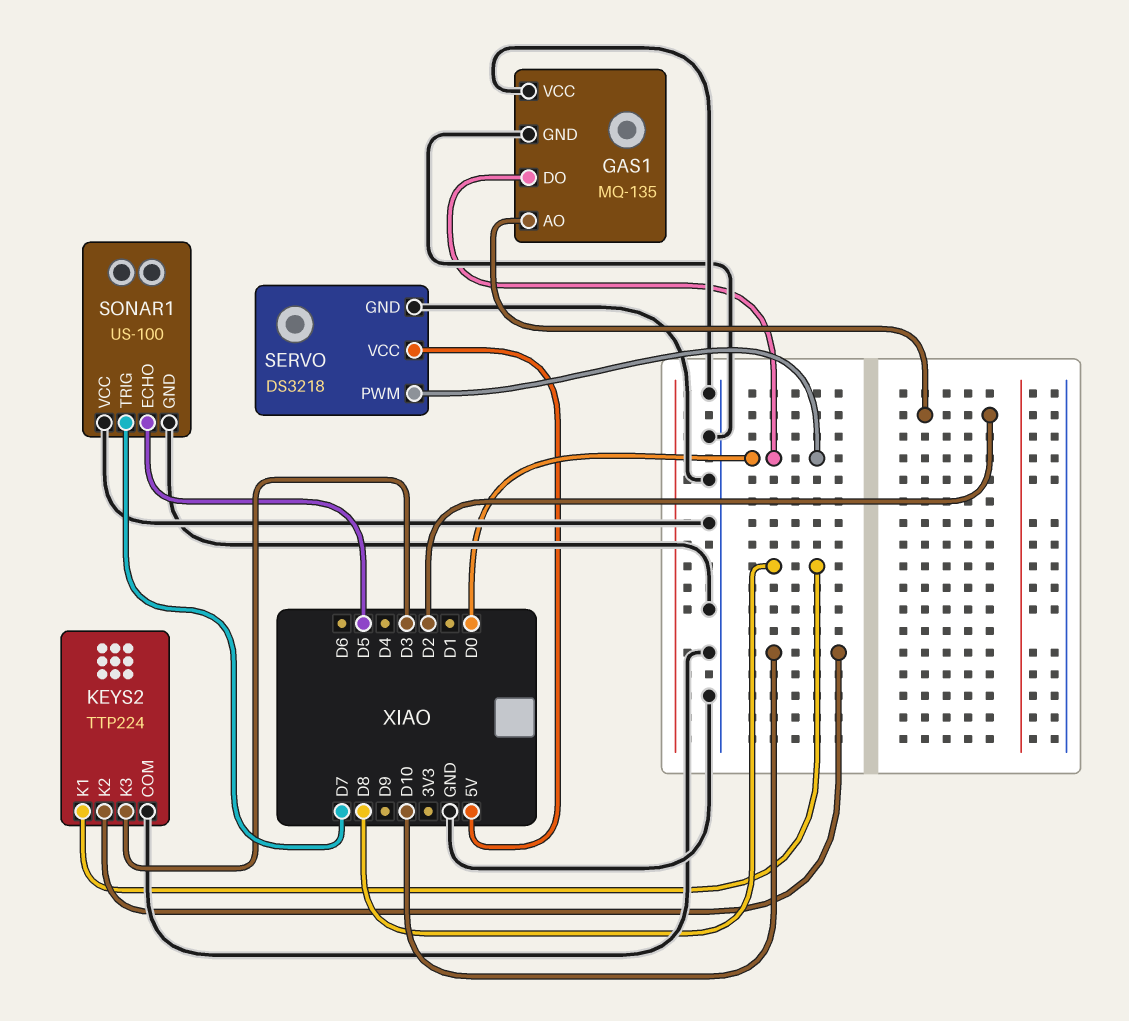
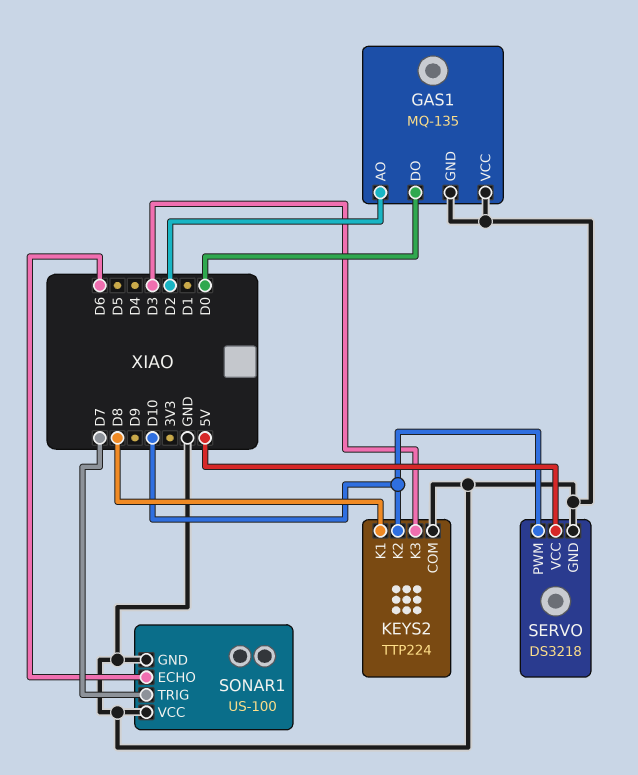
SERVO pin PWM: D0 -> D10
SONAR1 pin ECHO: D5 -> D6

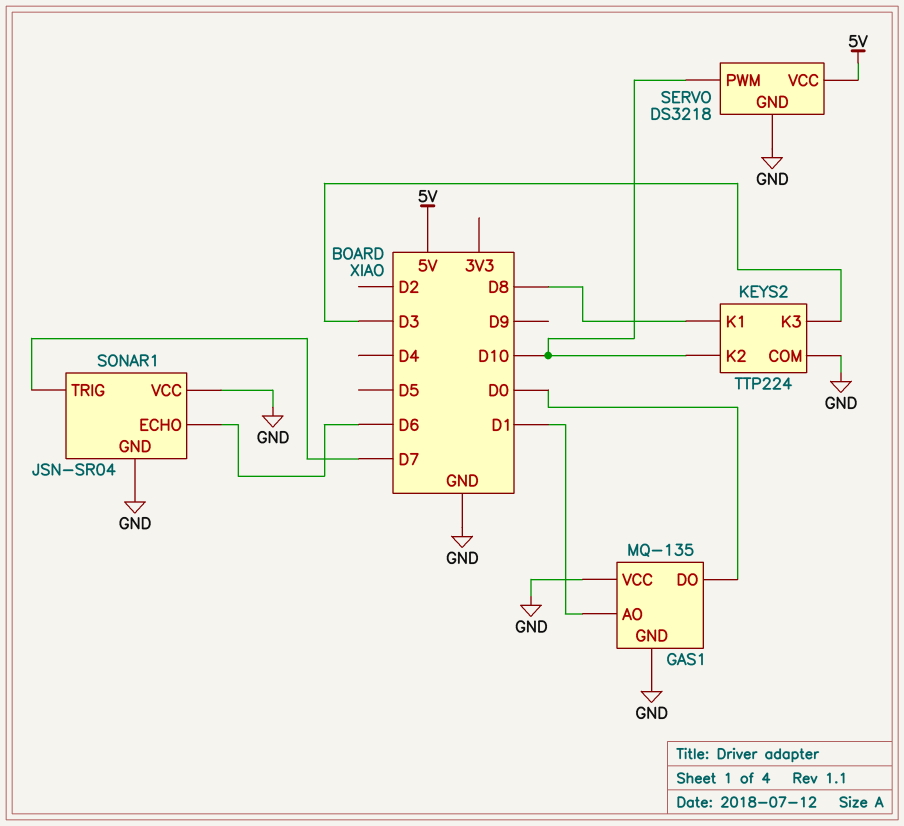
GAS1 pin AO: D2 -> D1
SONAR1: US-100 -> JSN-SR04

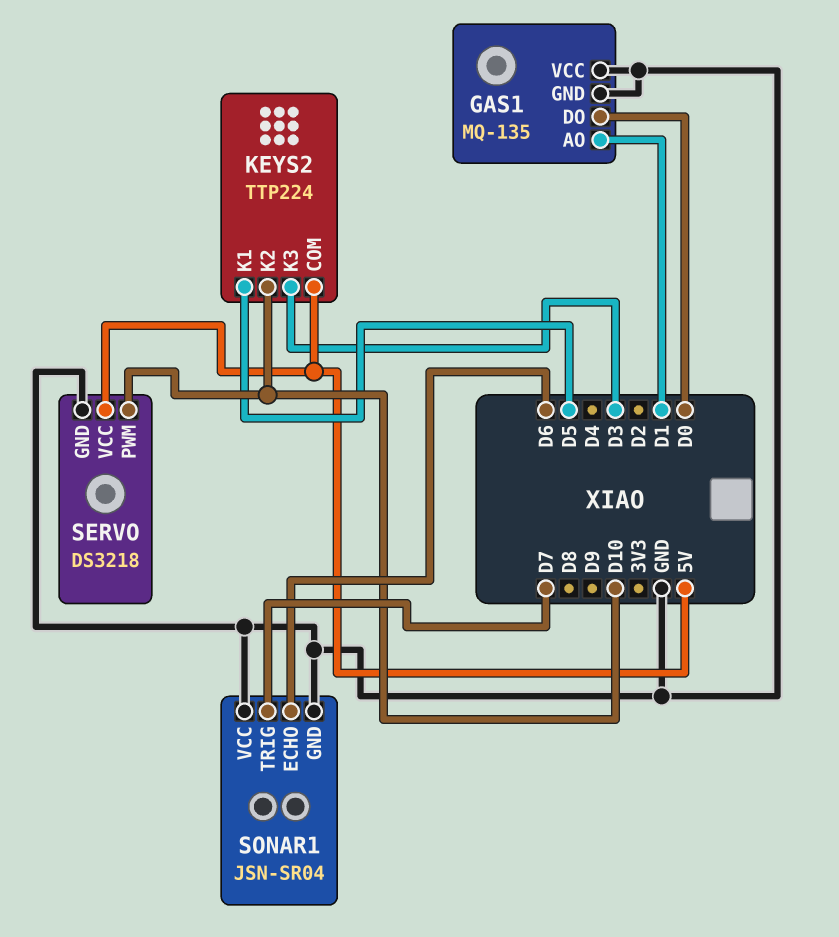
KEYS2 pin COM: GND -> 5V
KEYS2 pin K1: D8 -> D5

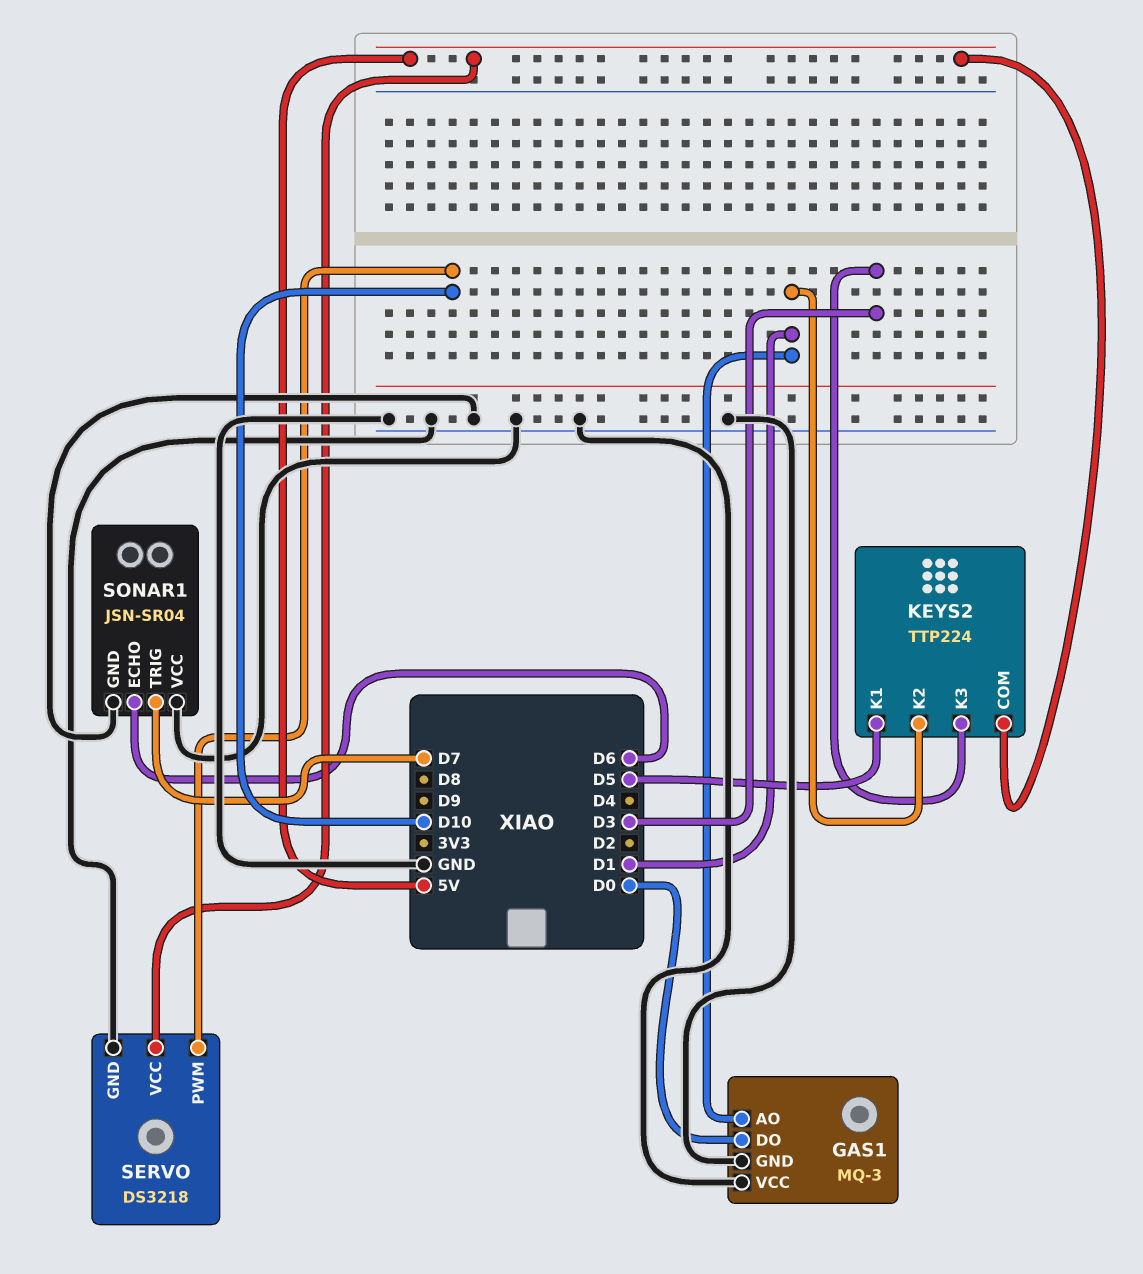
GAS1: MQ-135 -> MQ-3
KEYS2 pin K2: D10 -> D1

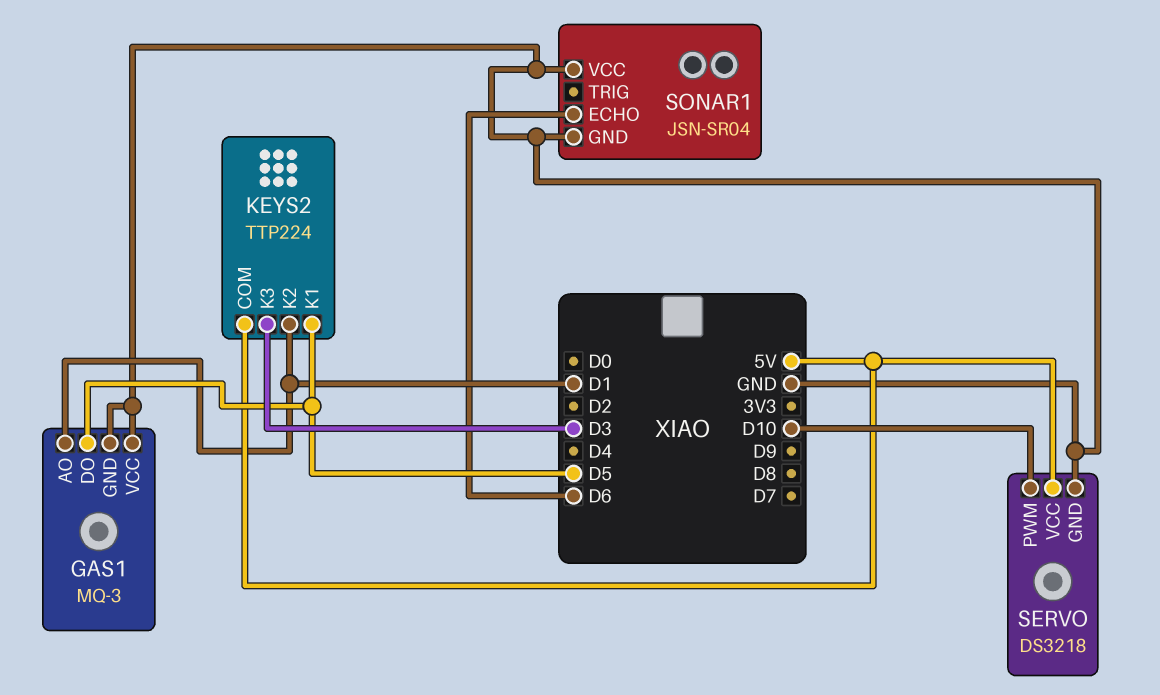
GAS1 pin DO: D0 -> D5
SONAR1 pin TRIG: D7 -> none

